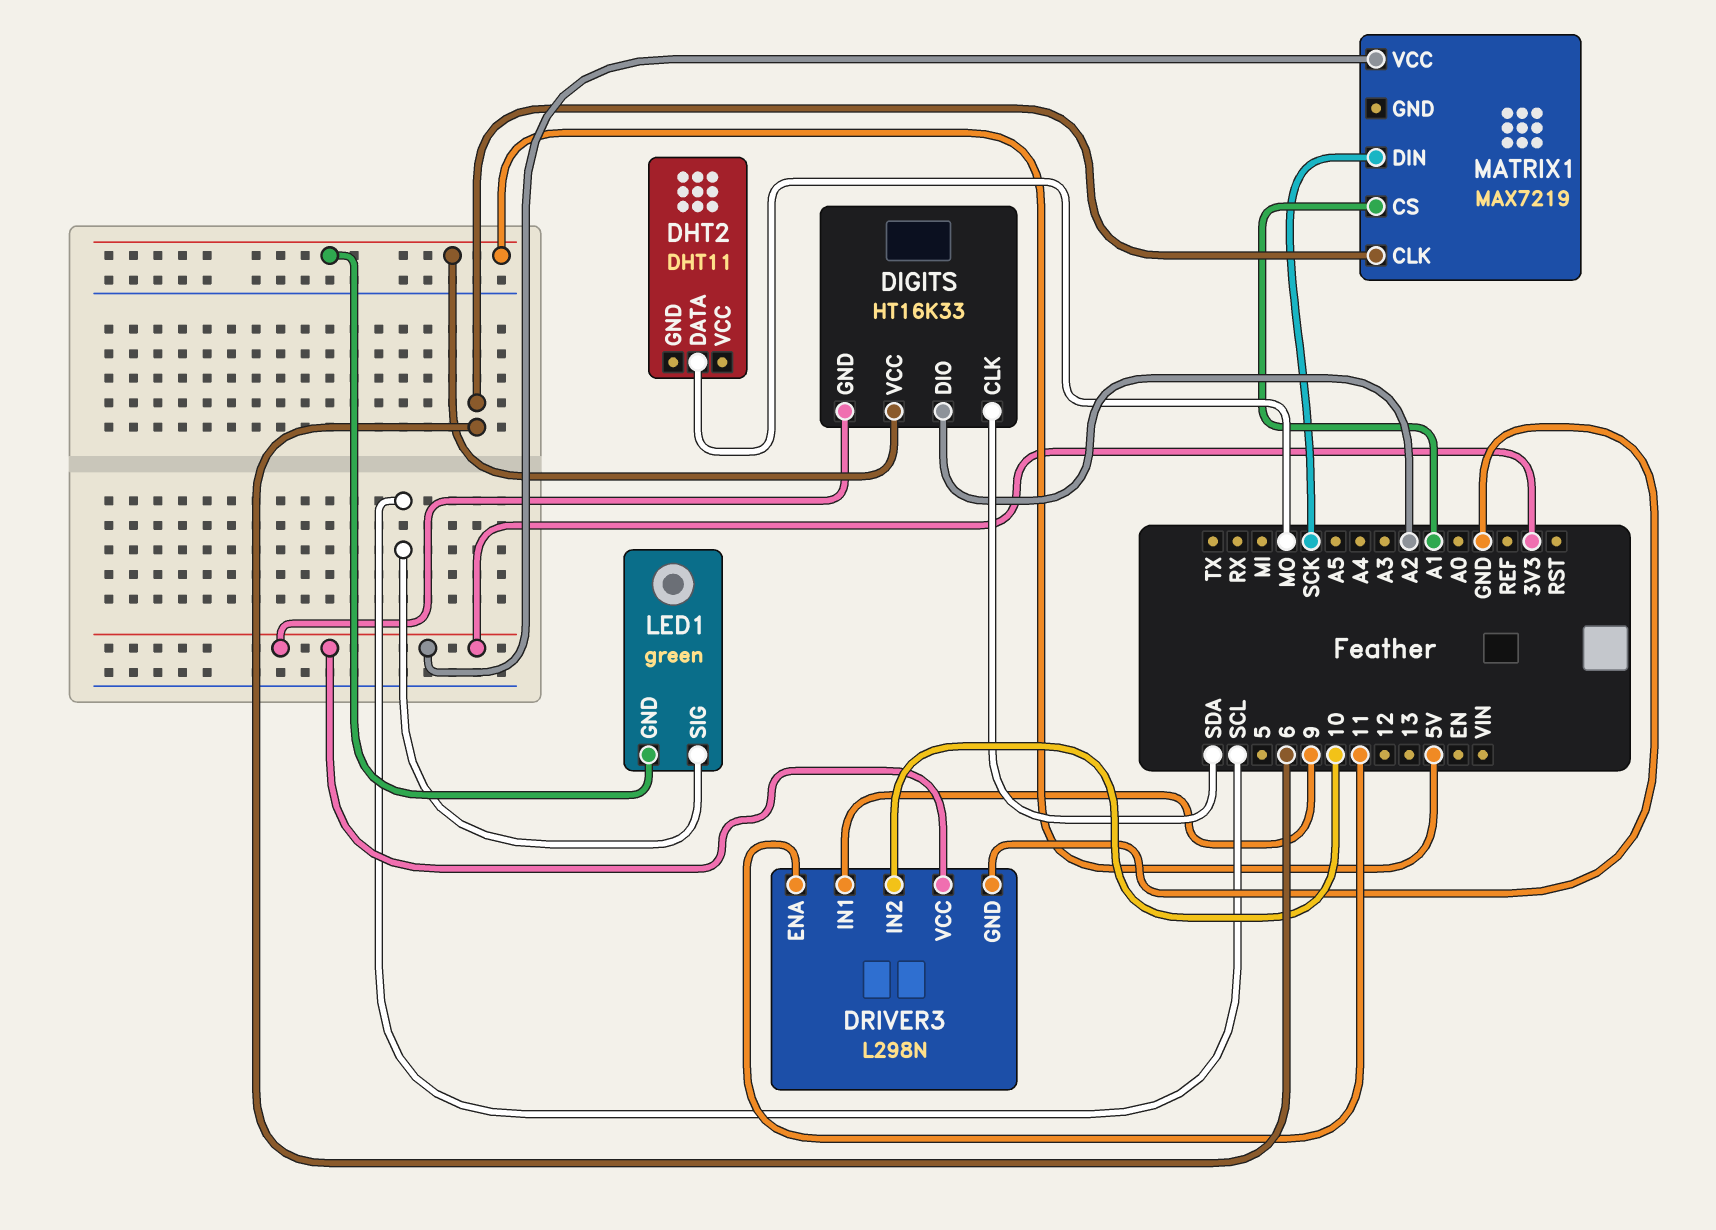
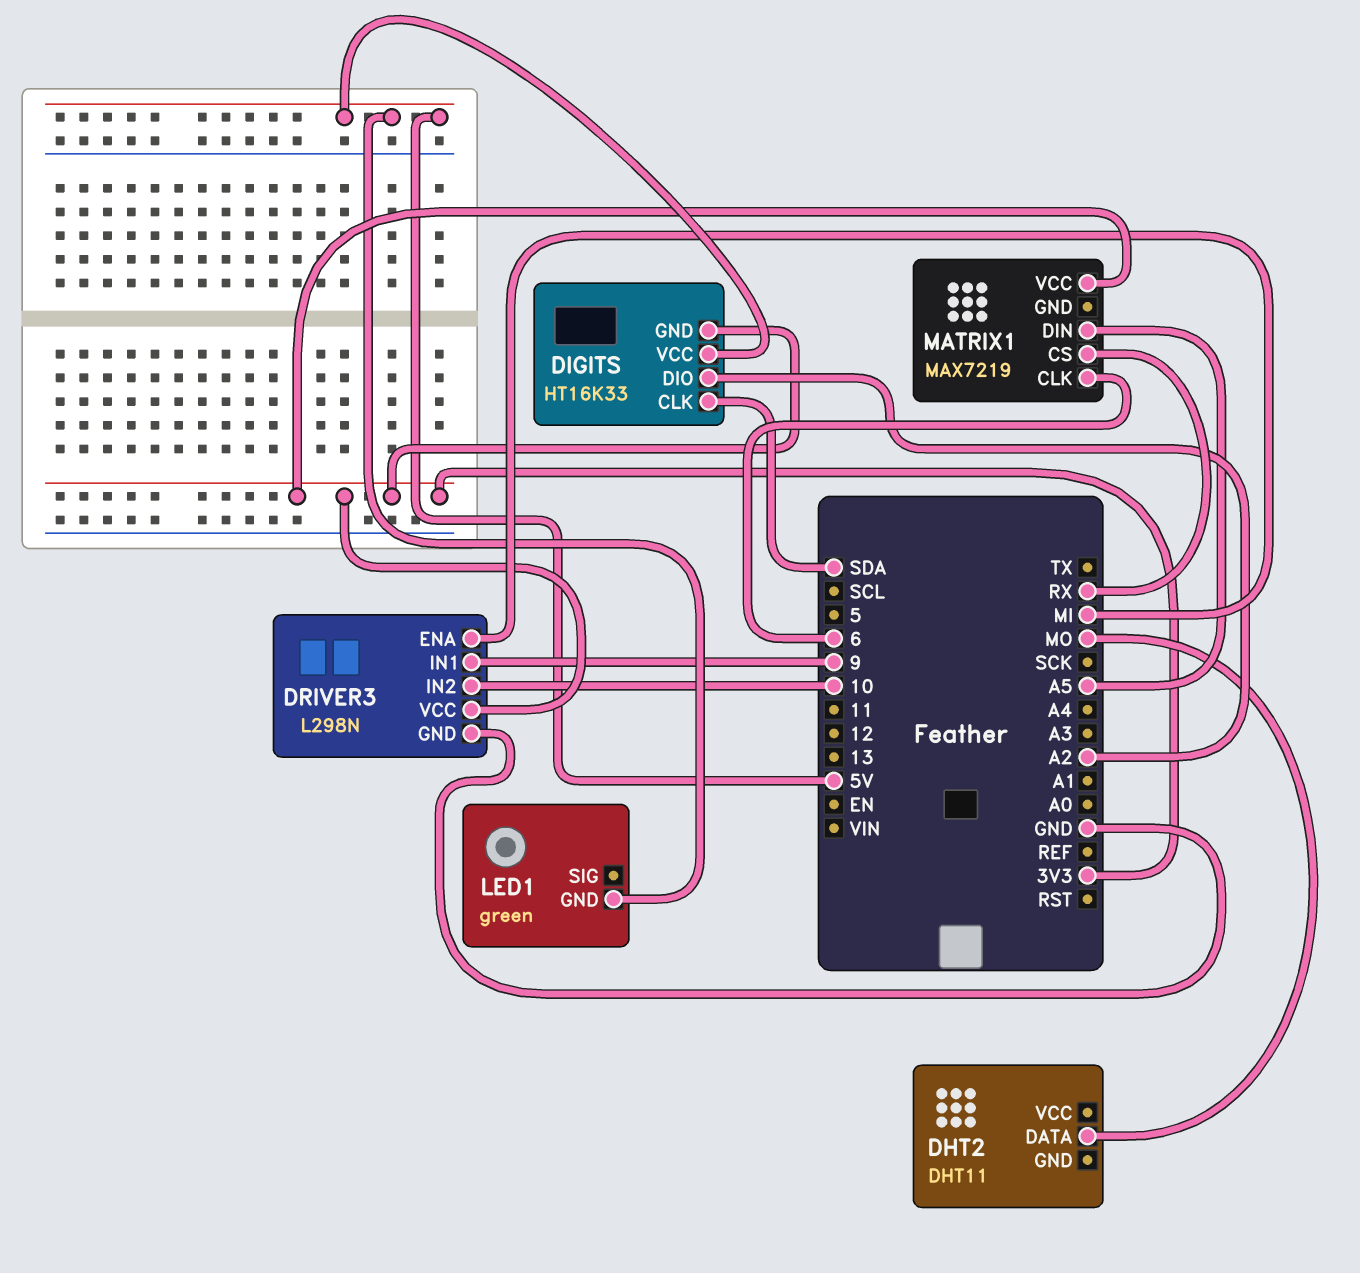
DRIVER3 pin ENA: 11 -> MI
LED1 pin SIG: SCL -> none
MATRIX1 pin CS: A1 -> RX
MATRIX1 pin DIN: SCK -> A5

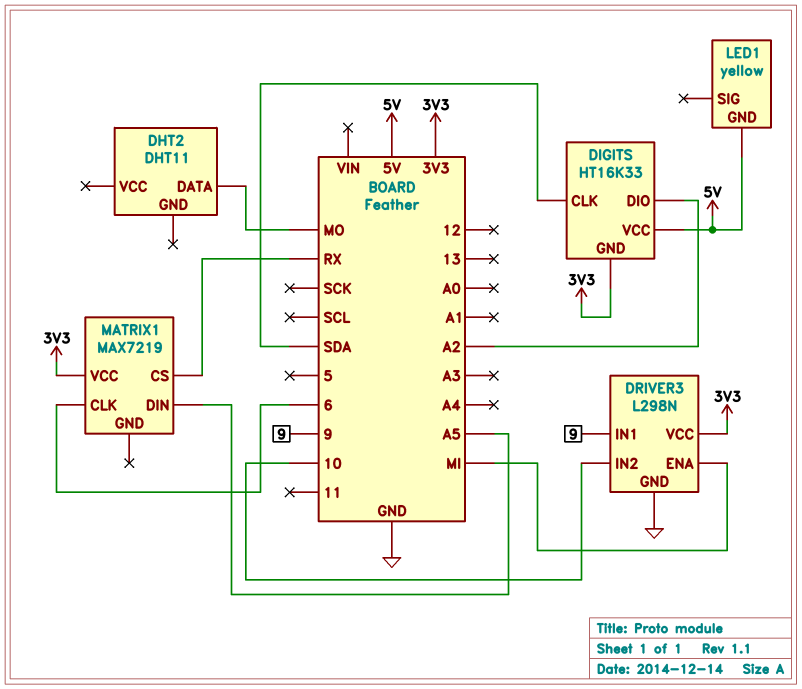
LED1: green -> yellow

